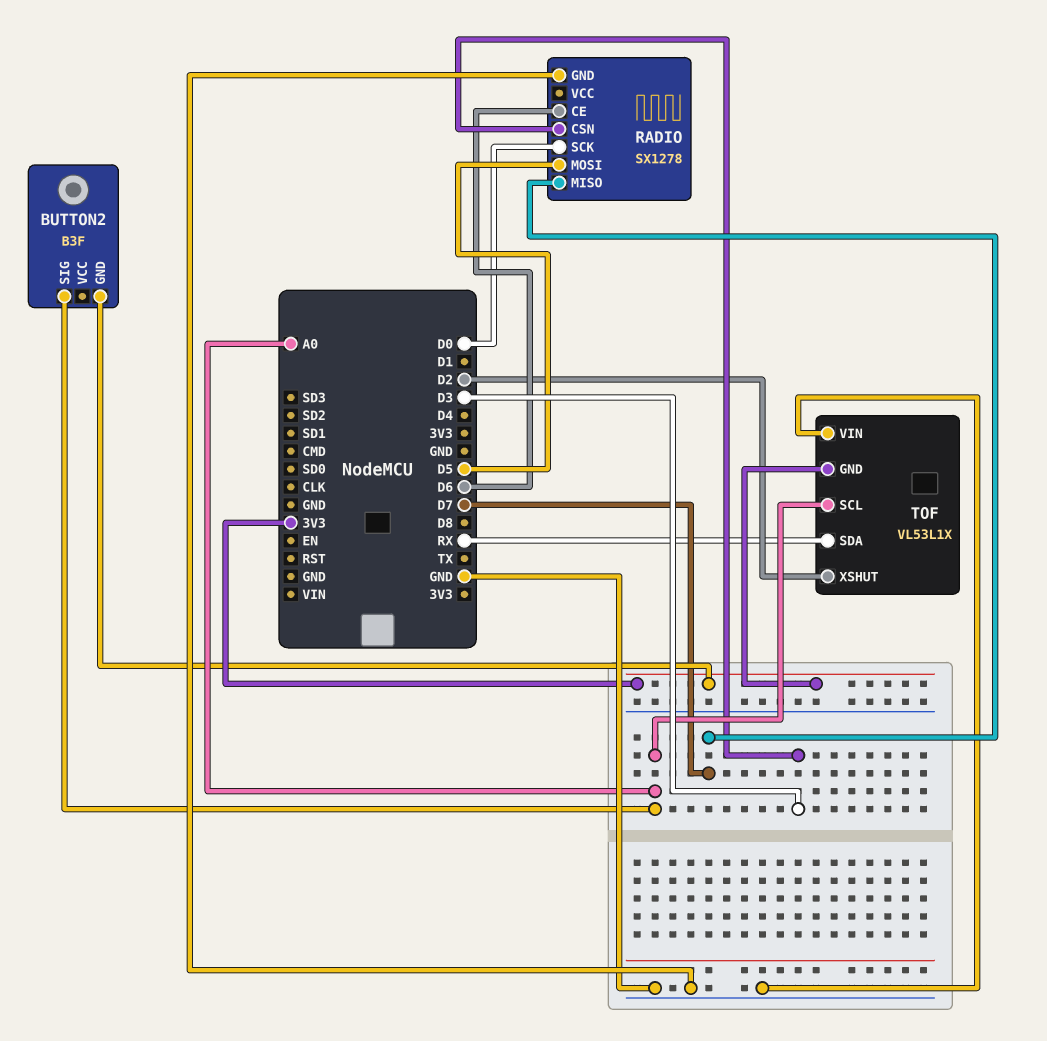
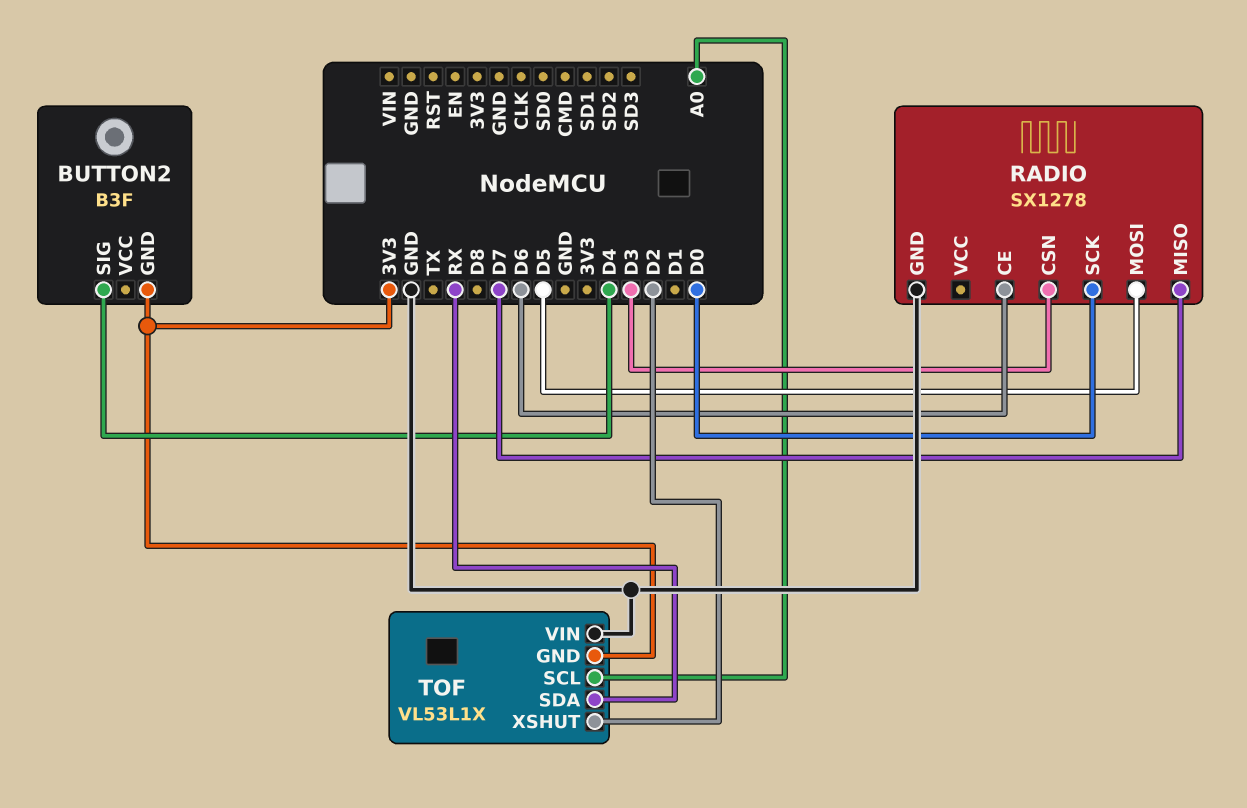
BUTTON2 pin SIG: A0 -> D4

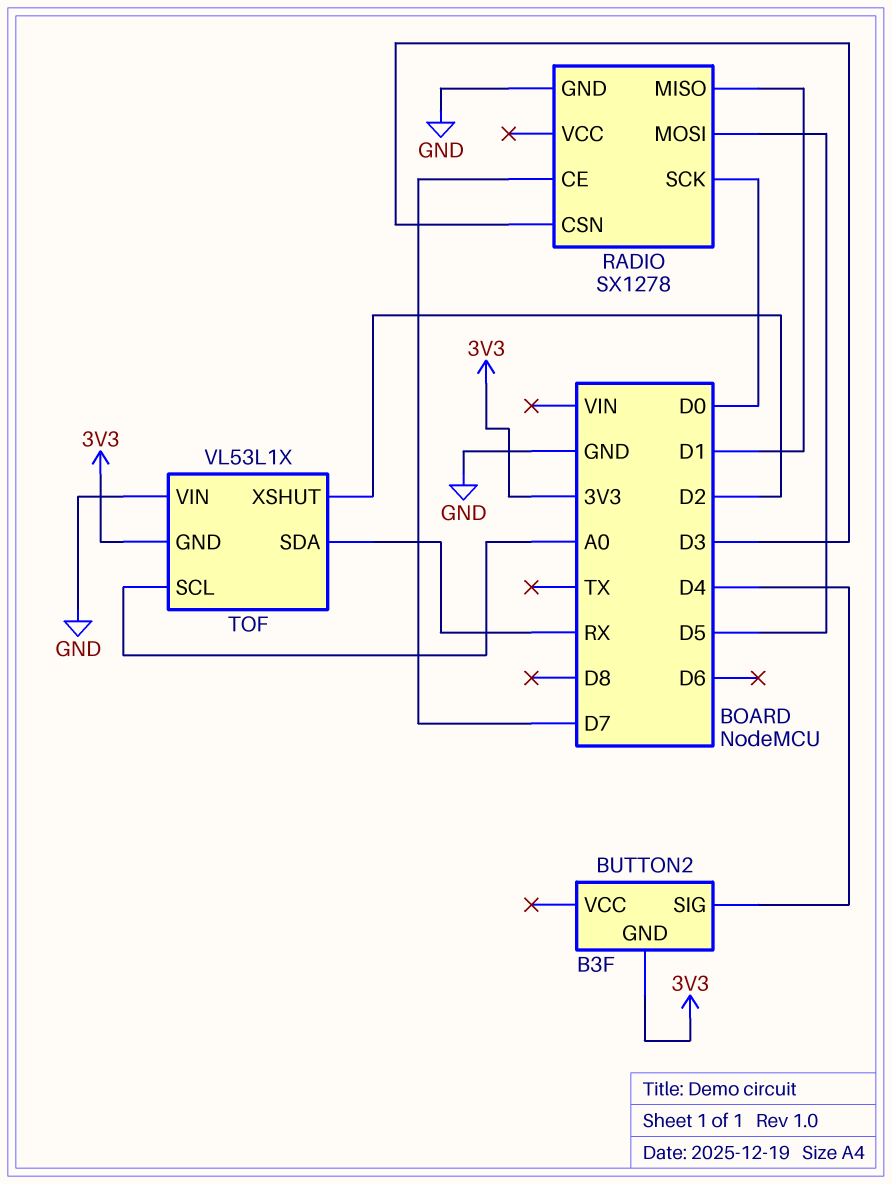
RADIO pin CE: D6 -> D7
RADIO pin MISO: D7 -> D1

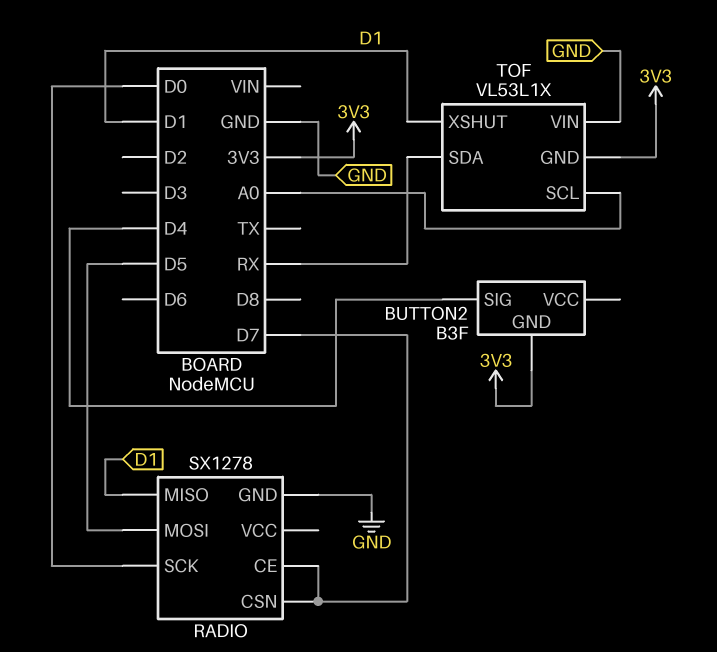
RADIO pin CSN: D3 -> D7
TOF pin XSHUT: D2 -> D1

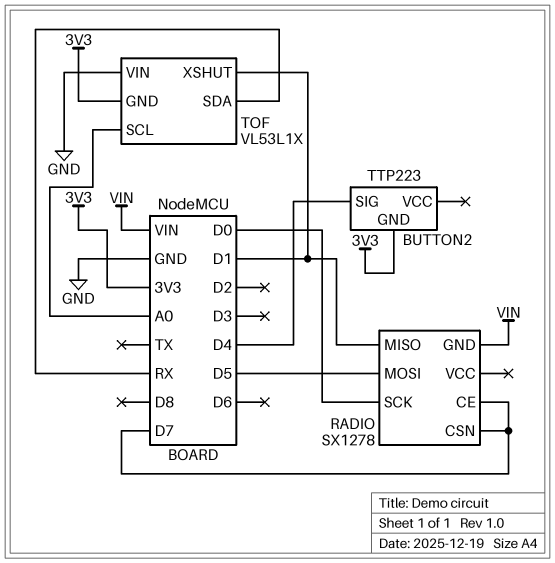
BUTTON2: B3F -> TTP223
RADIO pin GND: GND -> VIN

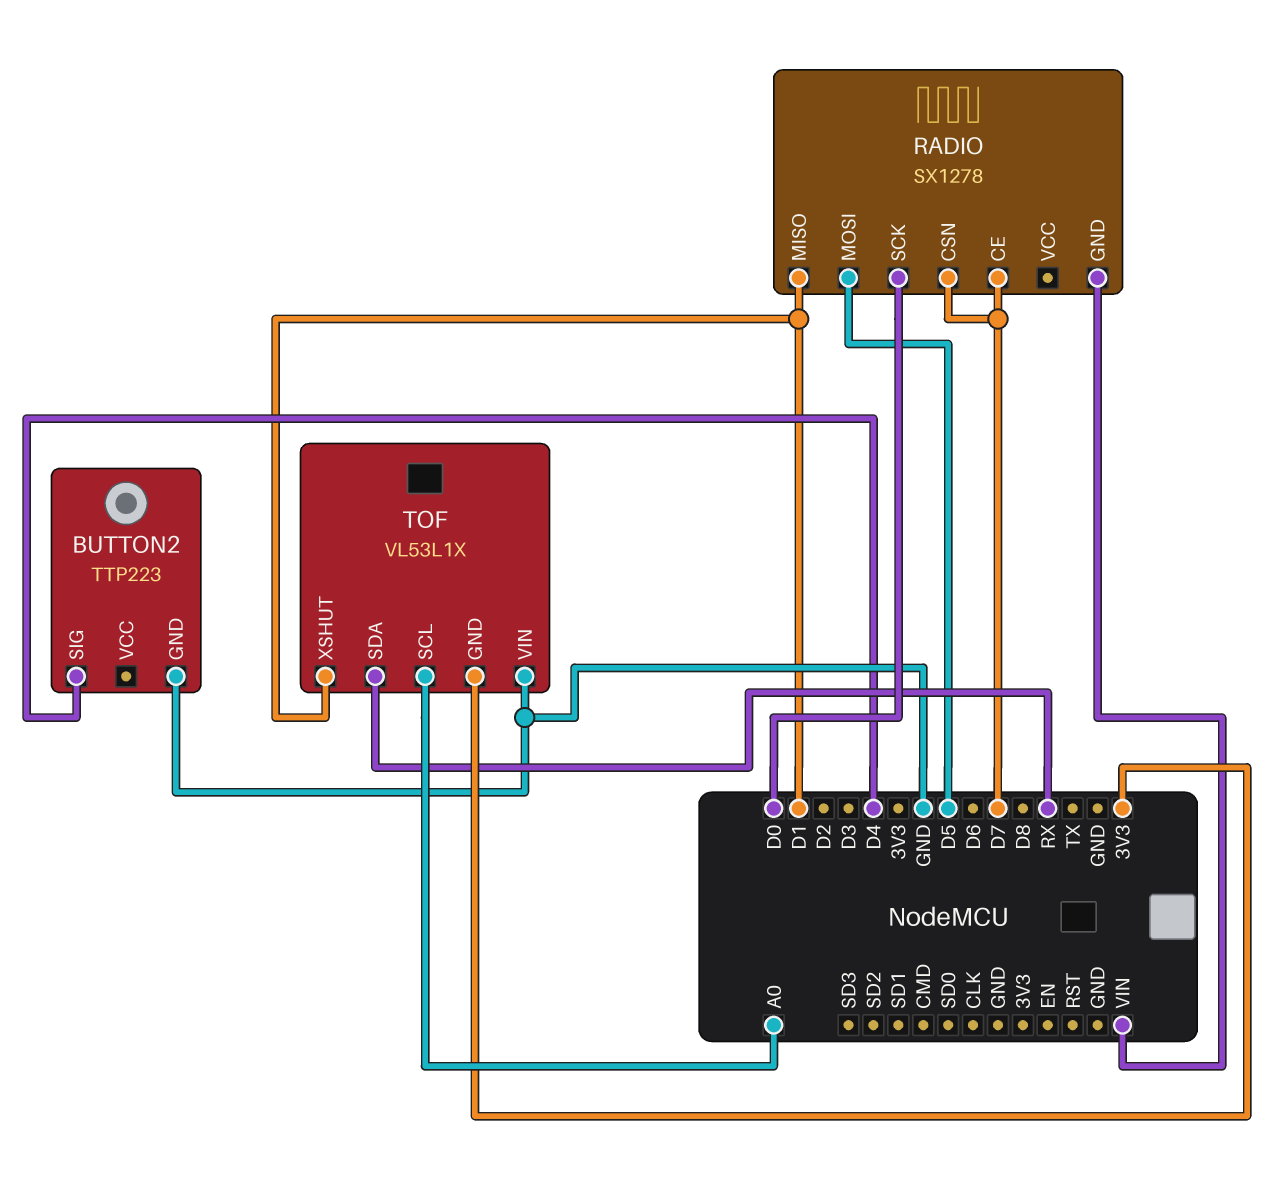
BUTTON2 pin GND: 3V3 -> GND

